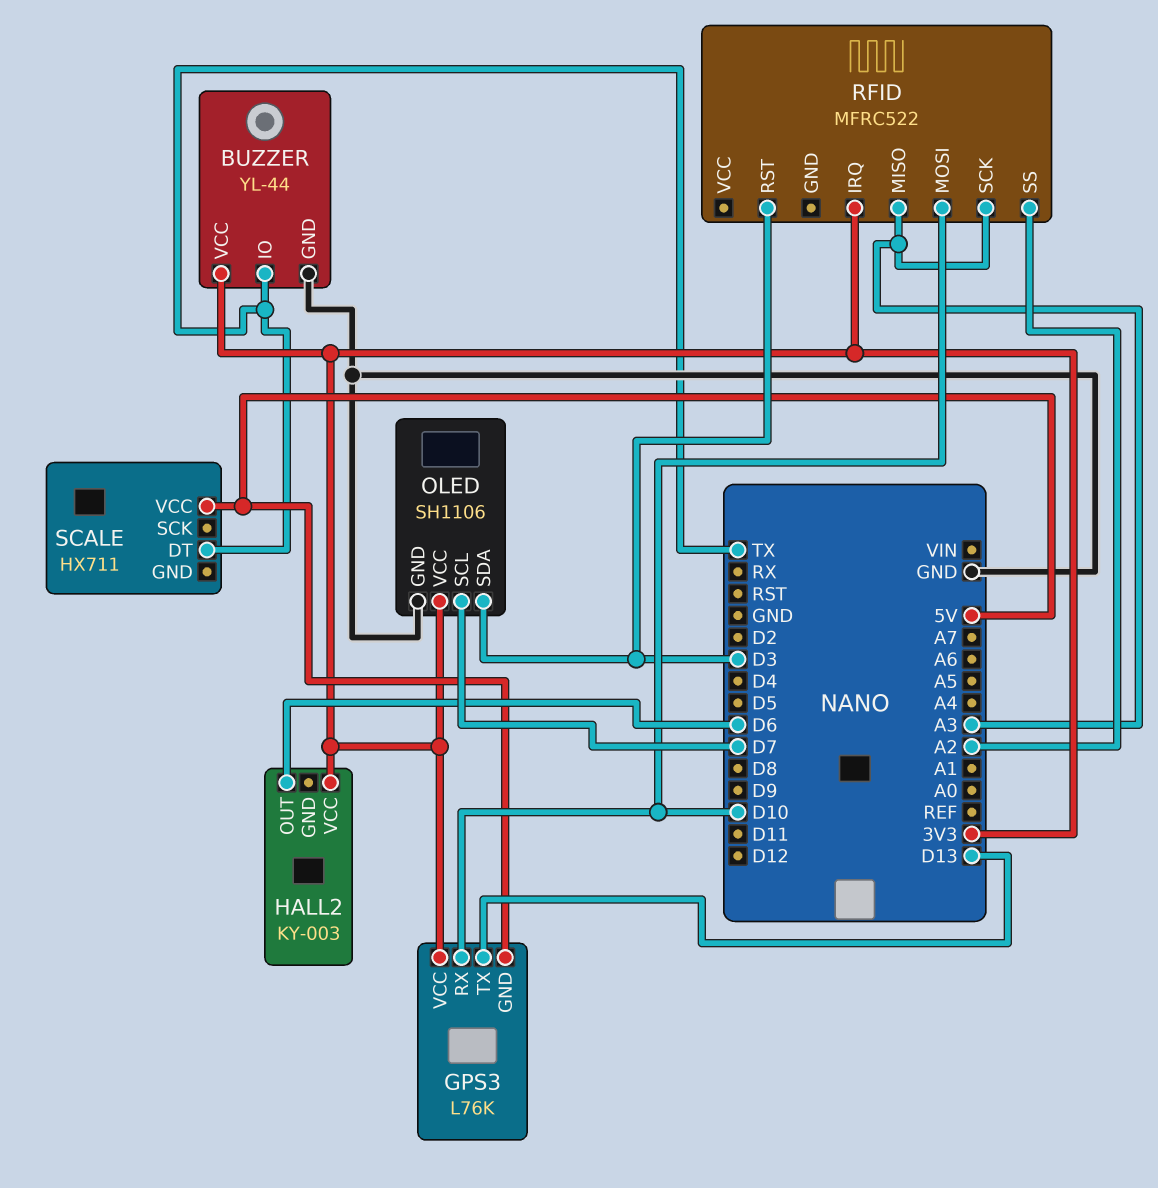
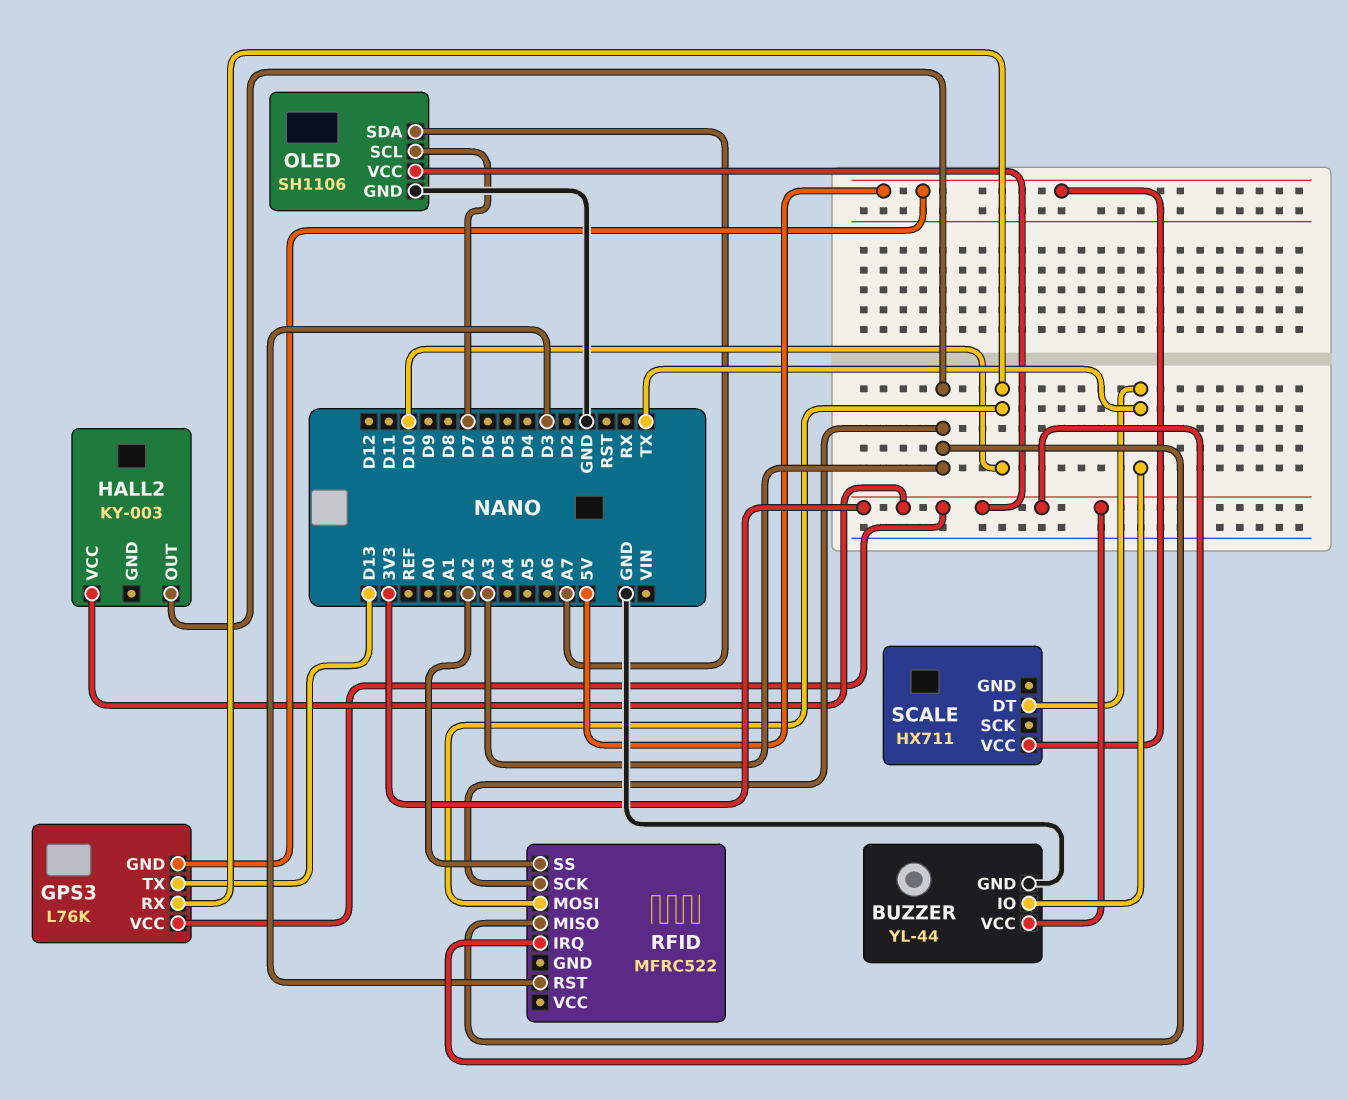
HALL2 pin OUT: D6 -> A3
OLED pin SDA: D3 -> A7

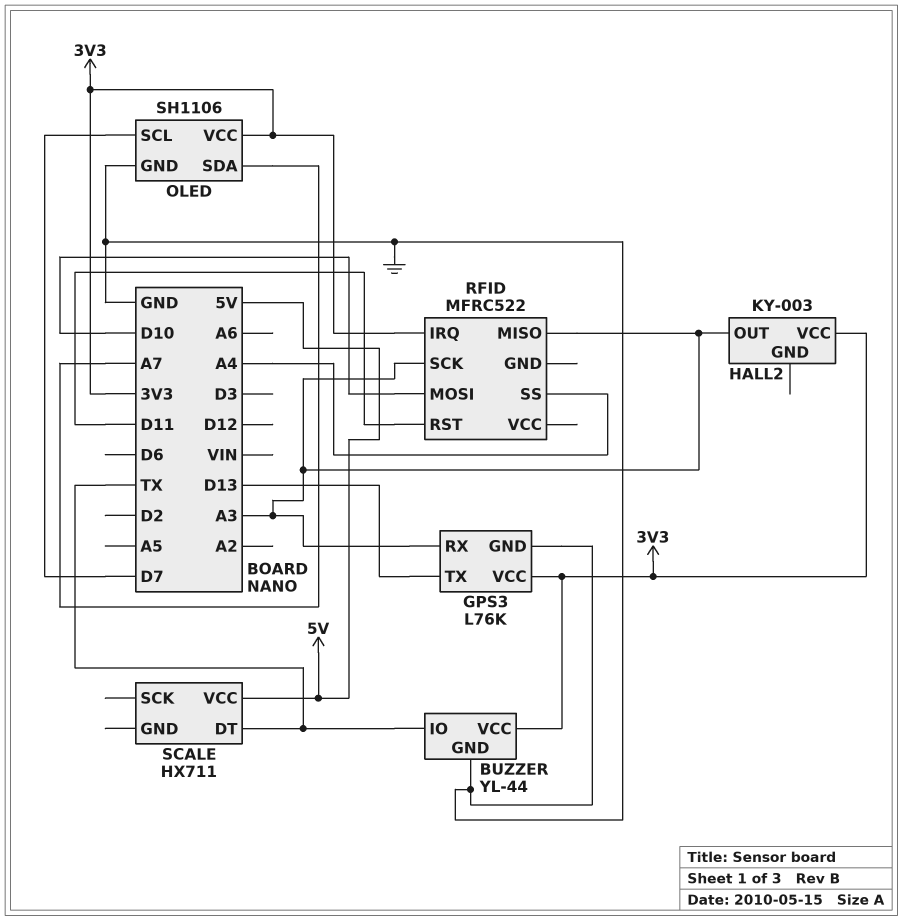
GPS3 pin GND: 5V -> GND
GPS3 pin RX: D10 -> A3
RFID pin RST: D3 -> D11
RFID pin SS: A2 -> A4

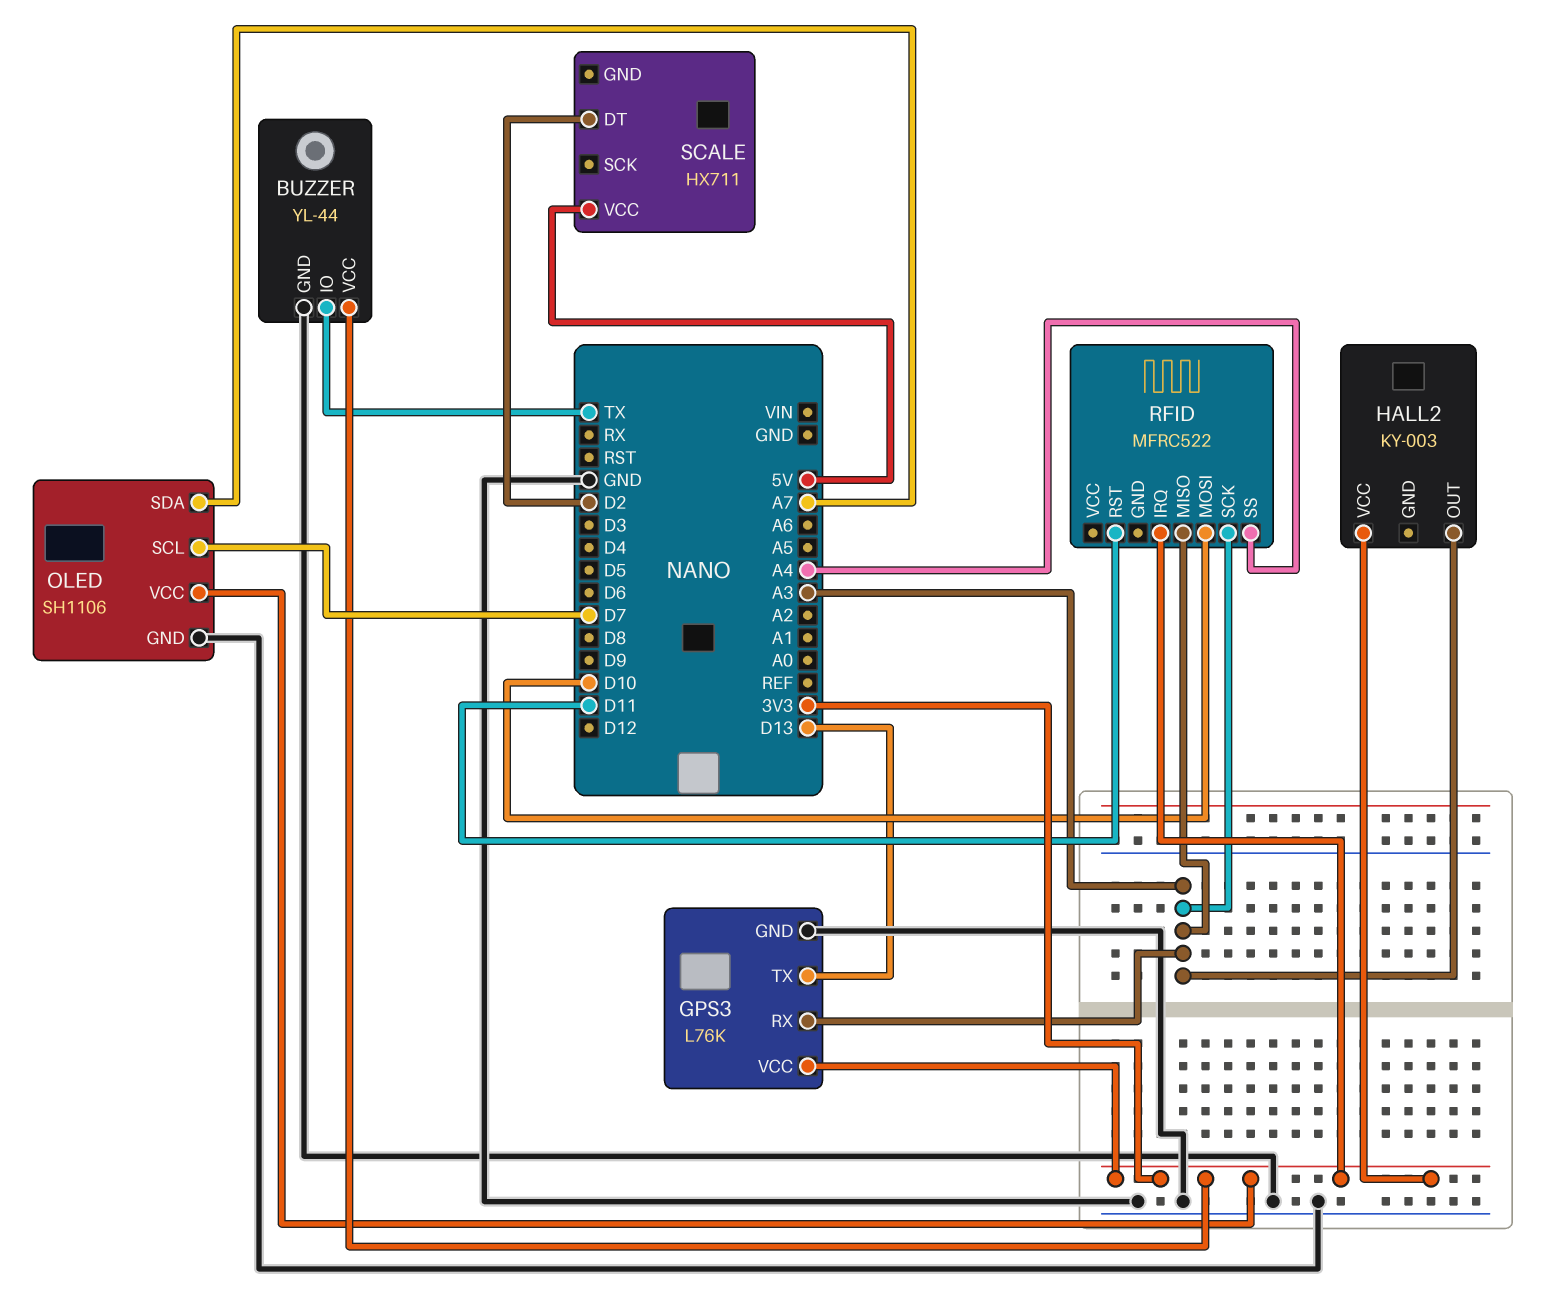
SCALE pin DT: TX -> D2

